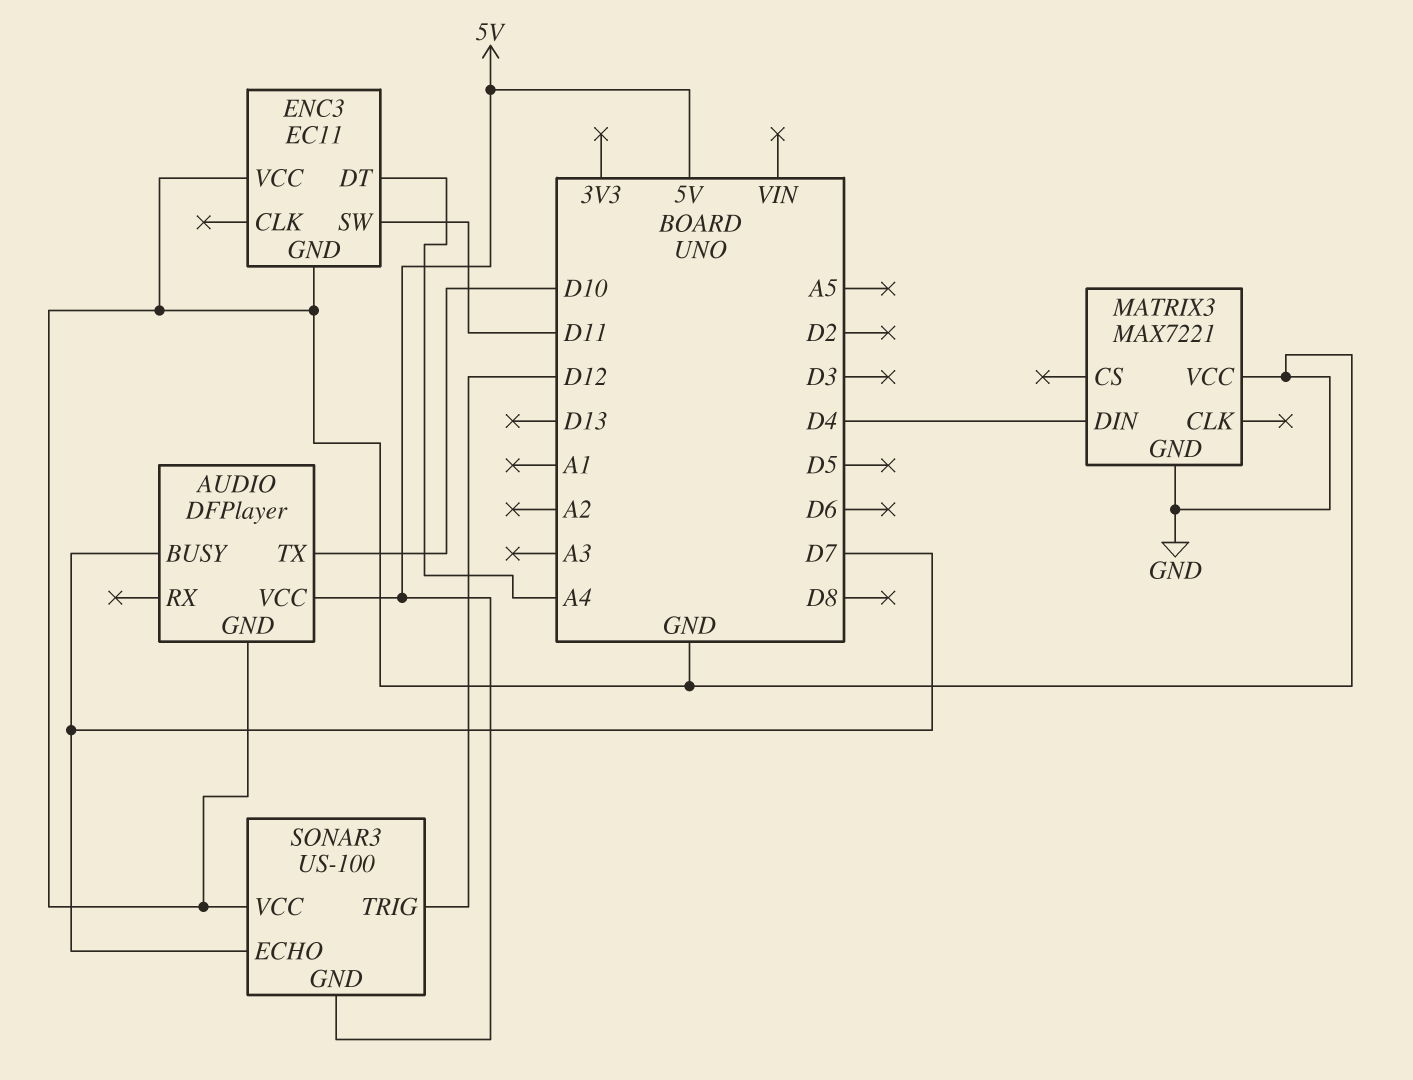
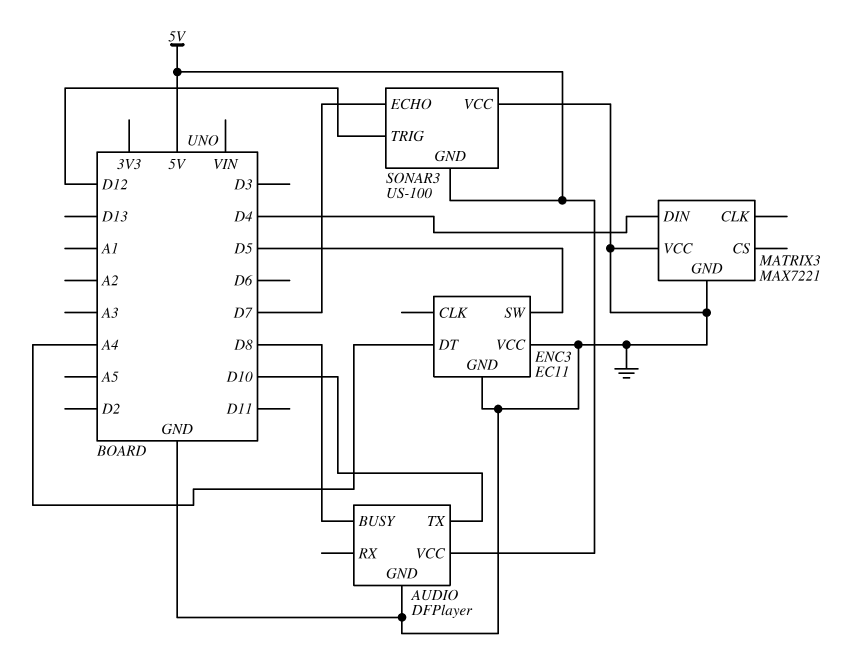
AUDIO pin BUSY: D7 -> D8
ENC3 pin SW: D11 -> D5

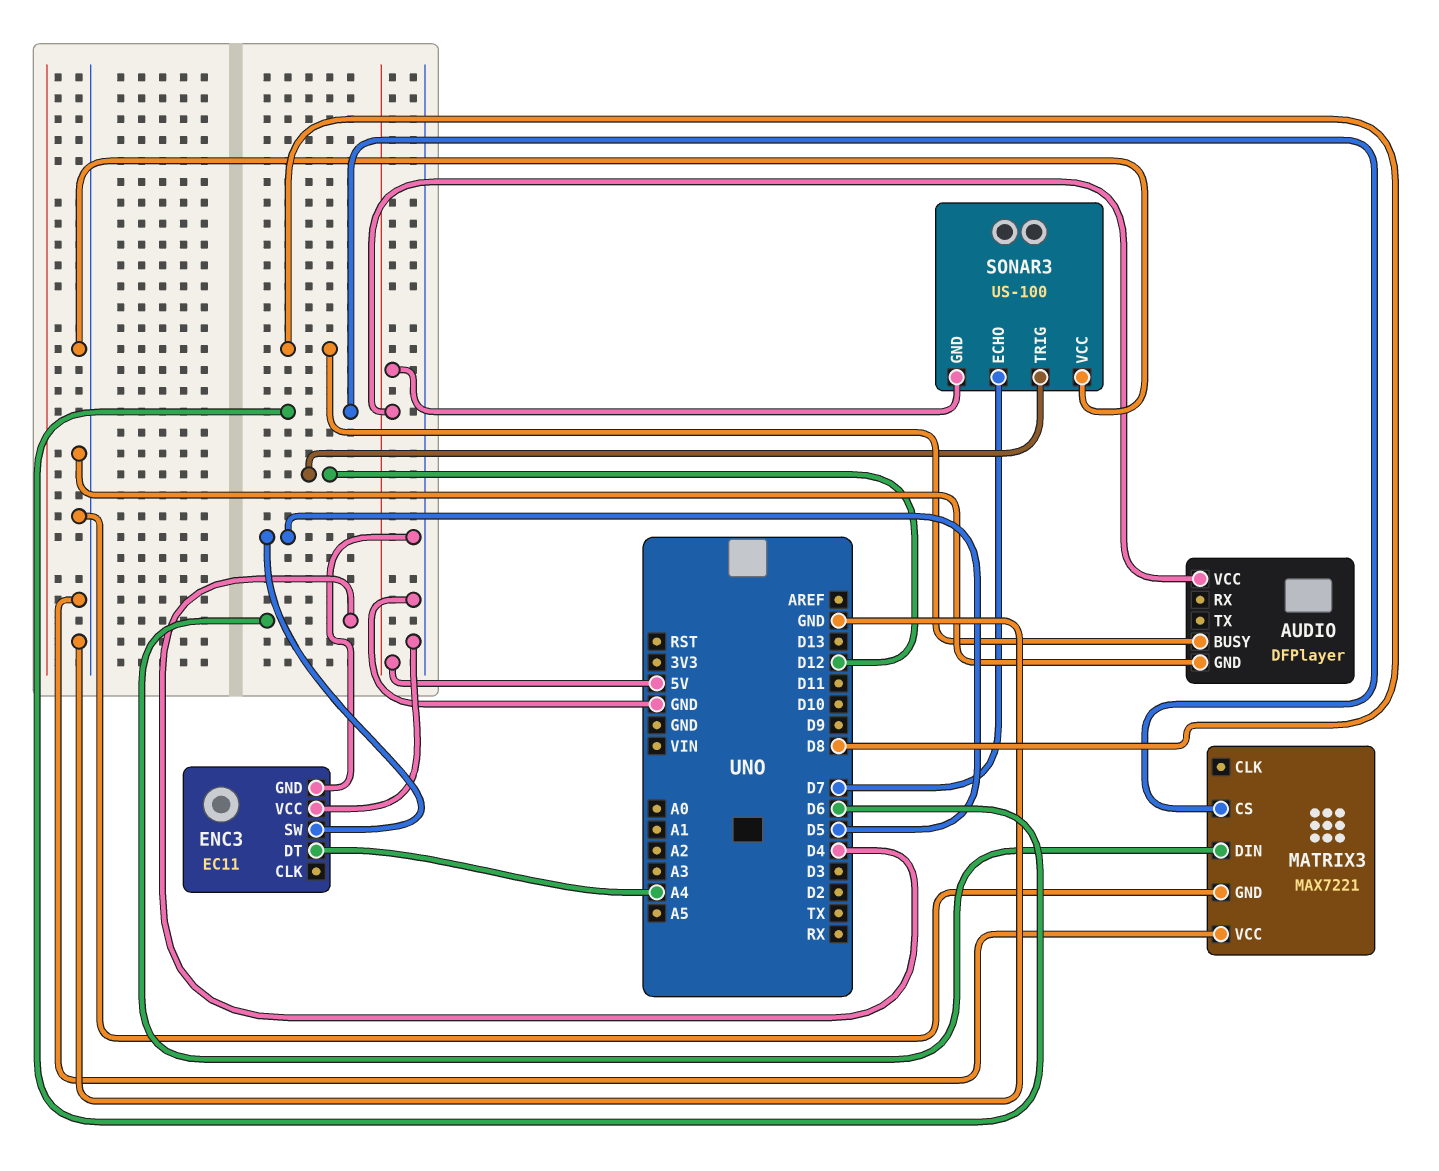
AUDIO pin TX: D10 -> none
MATRIX3 pin CS: none -> D6

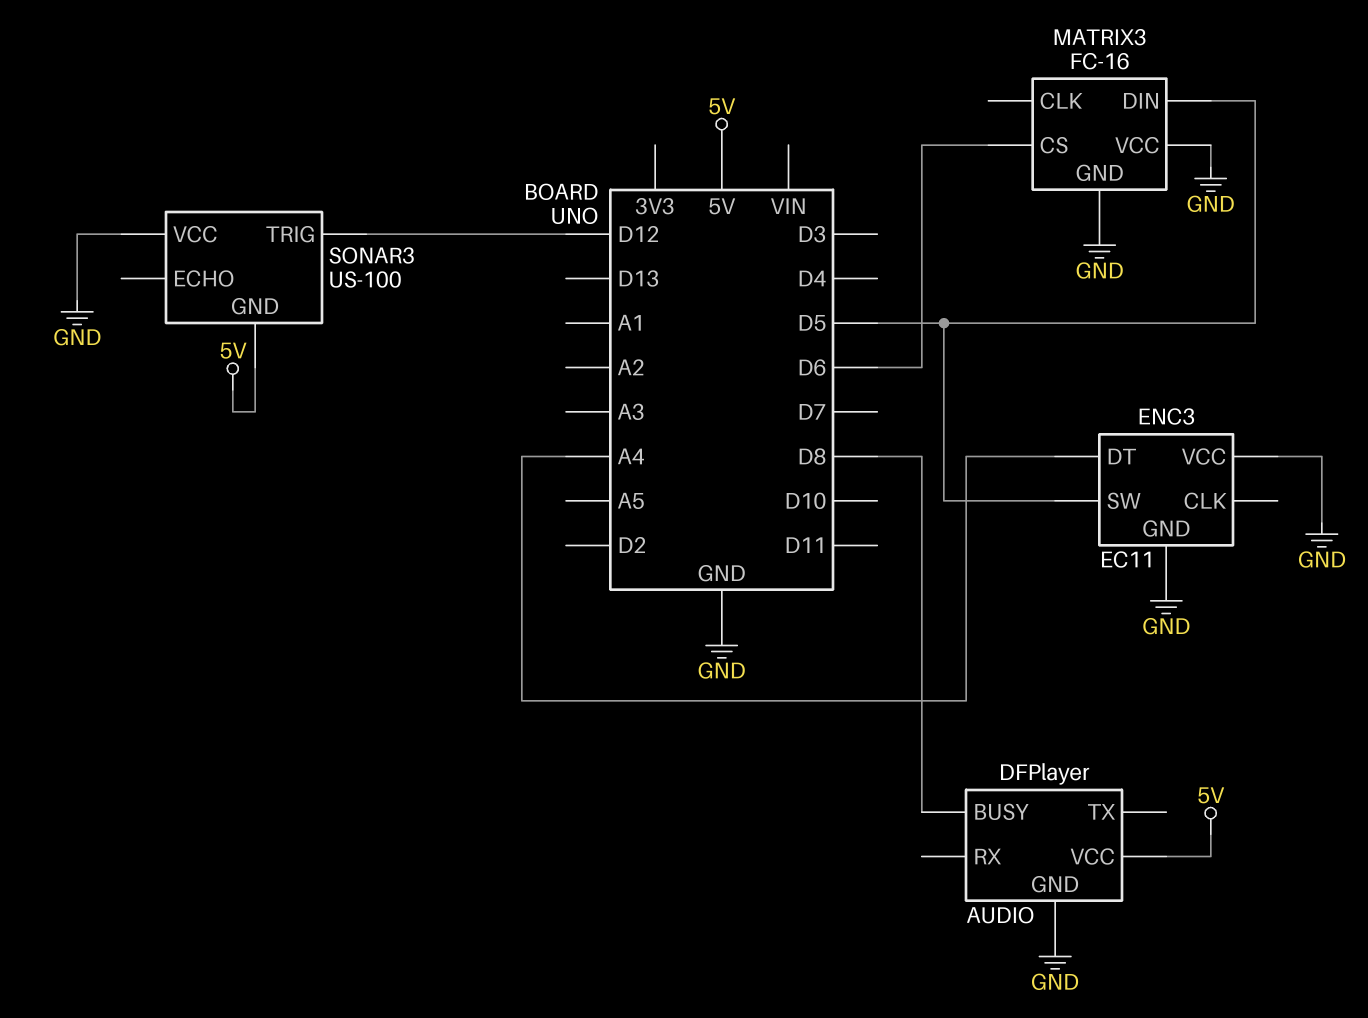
MATRIX3: MAX7221 -> FC-16
MATRIX3 pin DIN: D4 -> D5
SONAR3 pin ECHO: D7 -> none

